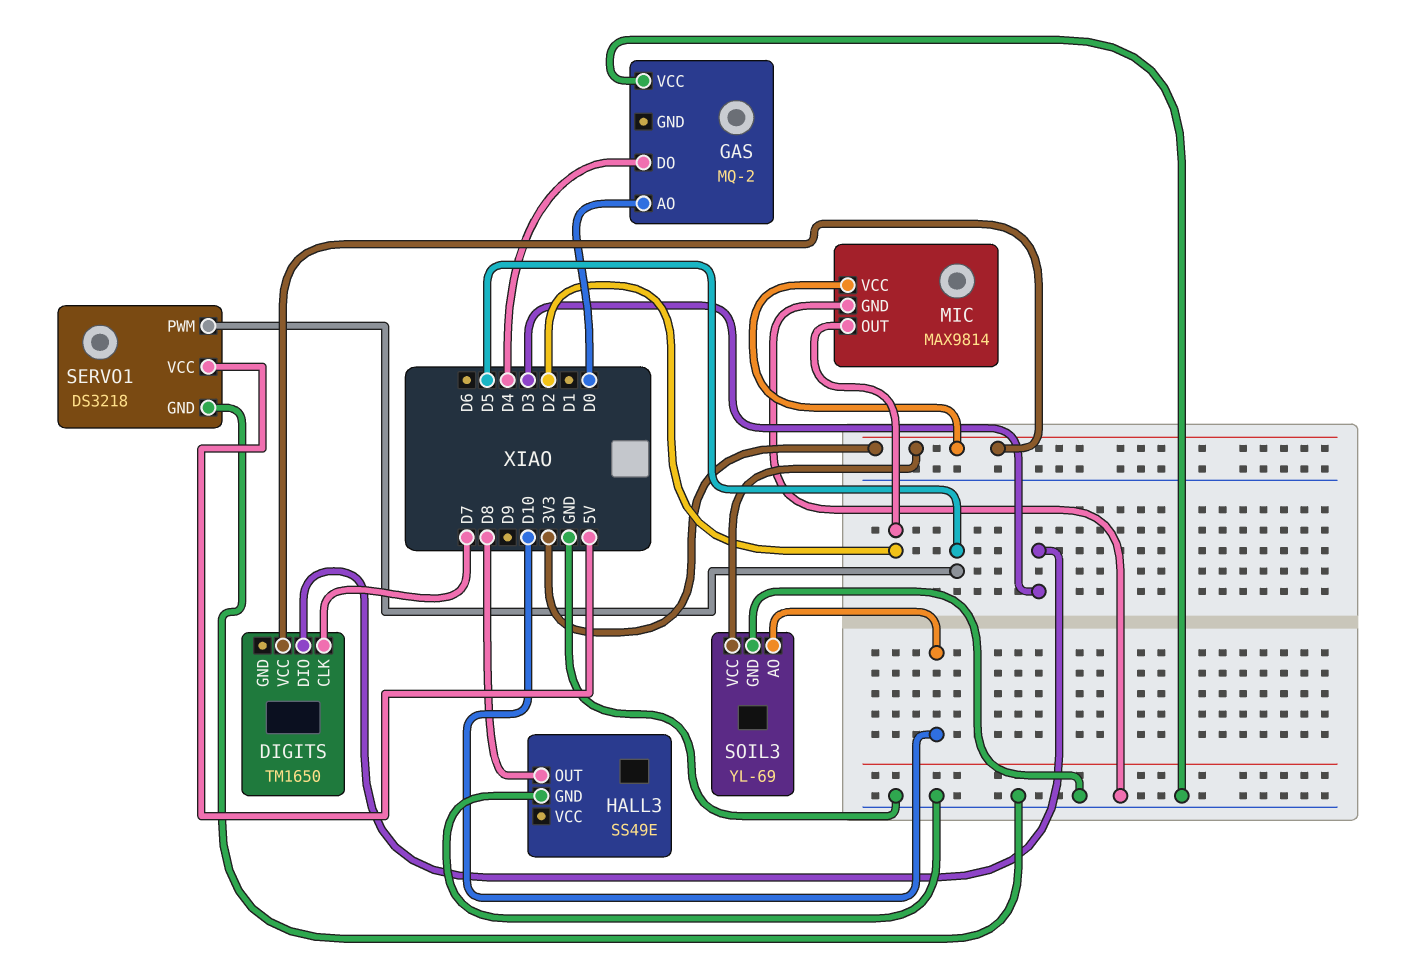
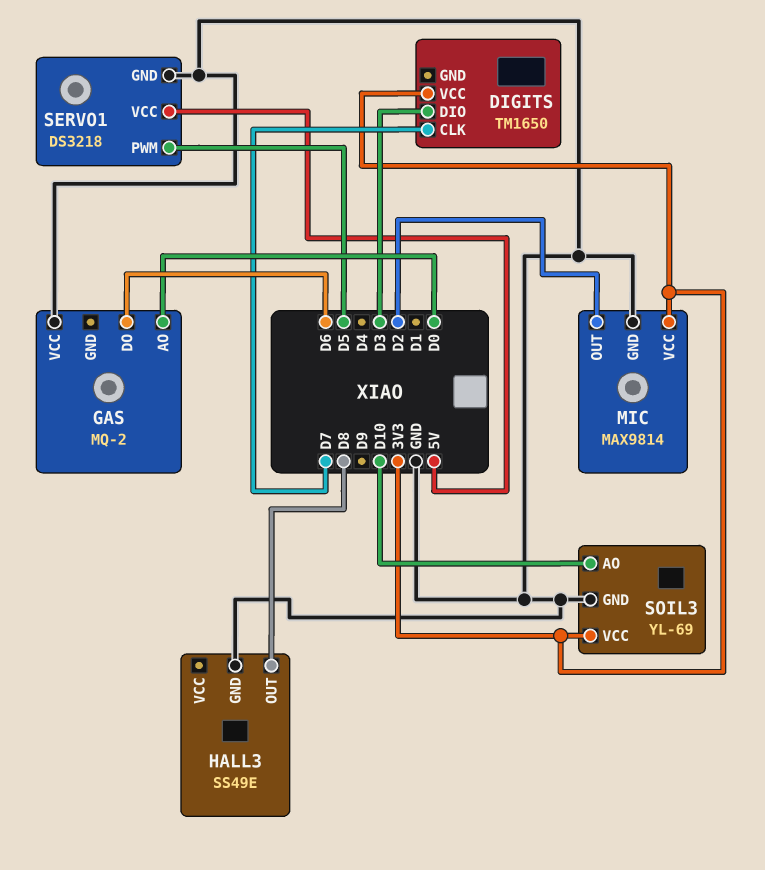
GAS pin DO: D4 -> D6

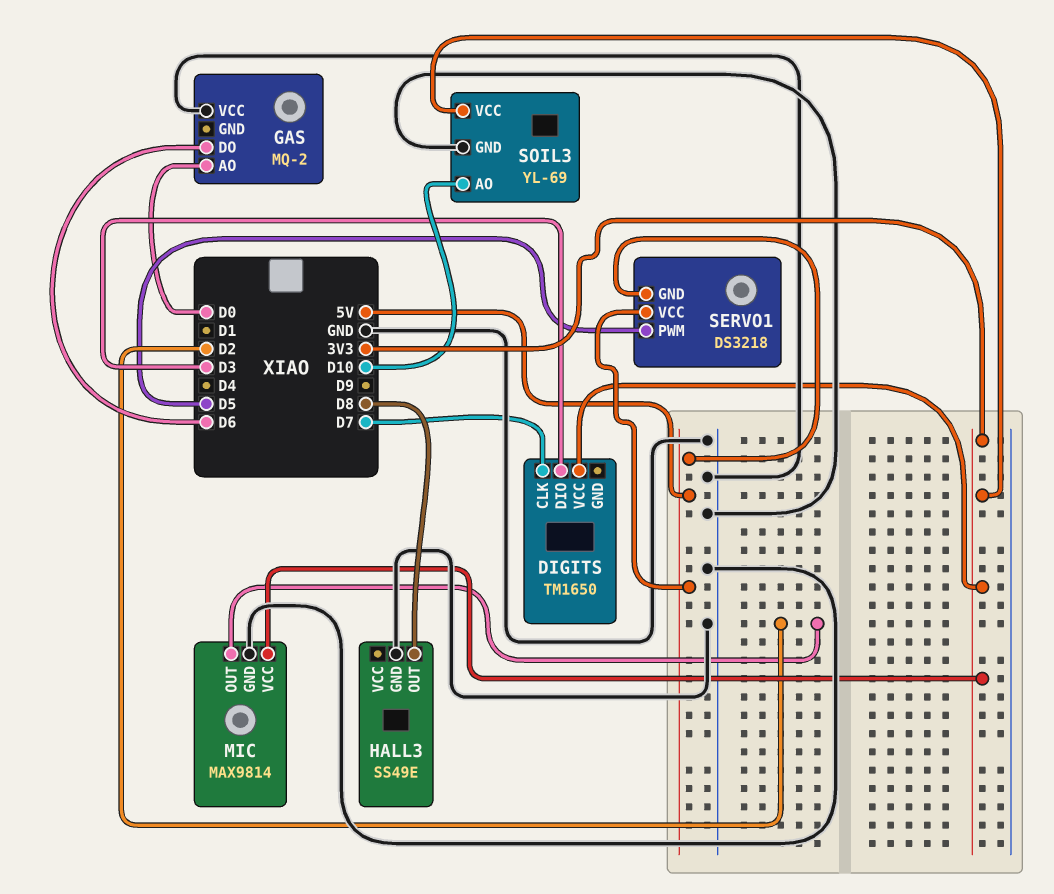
SERVO1 pin GND: GND -> 5V

